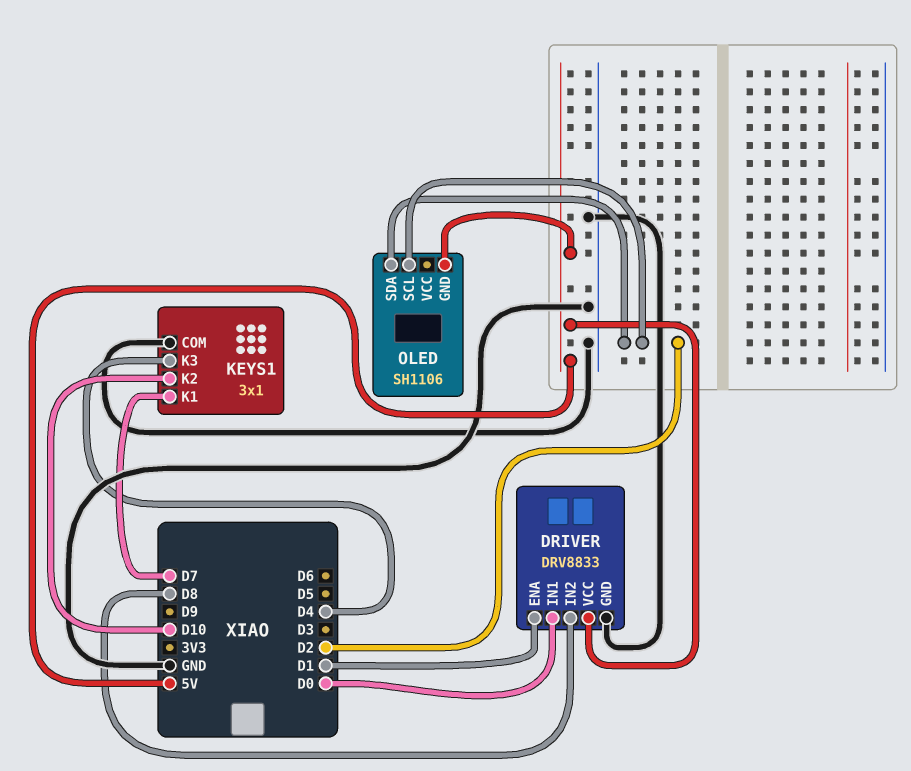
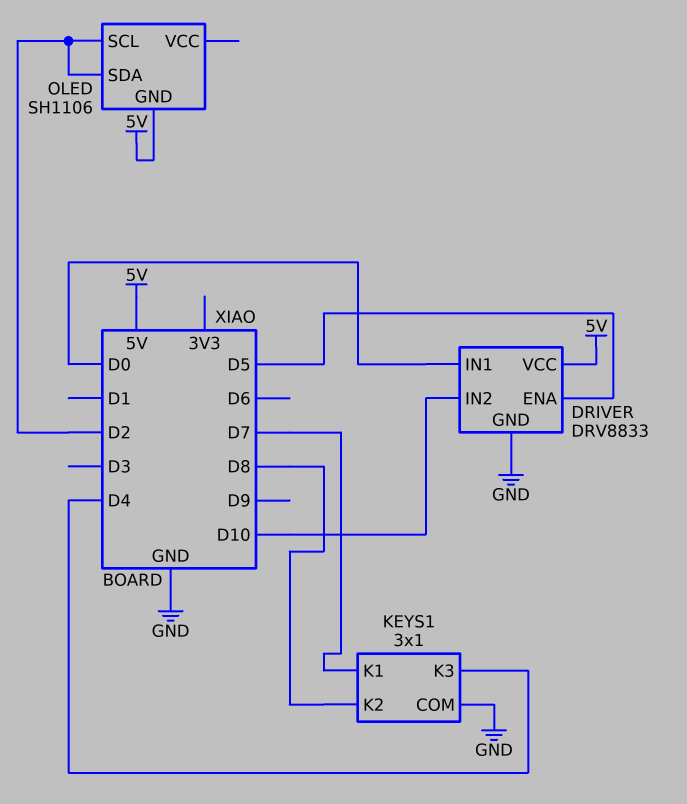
DRIVER pin ENA: D1 -> D5
DRIVER pin IN2: D8 -> D10
KEYS1 pin K2: D10 -> D8

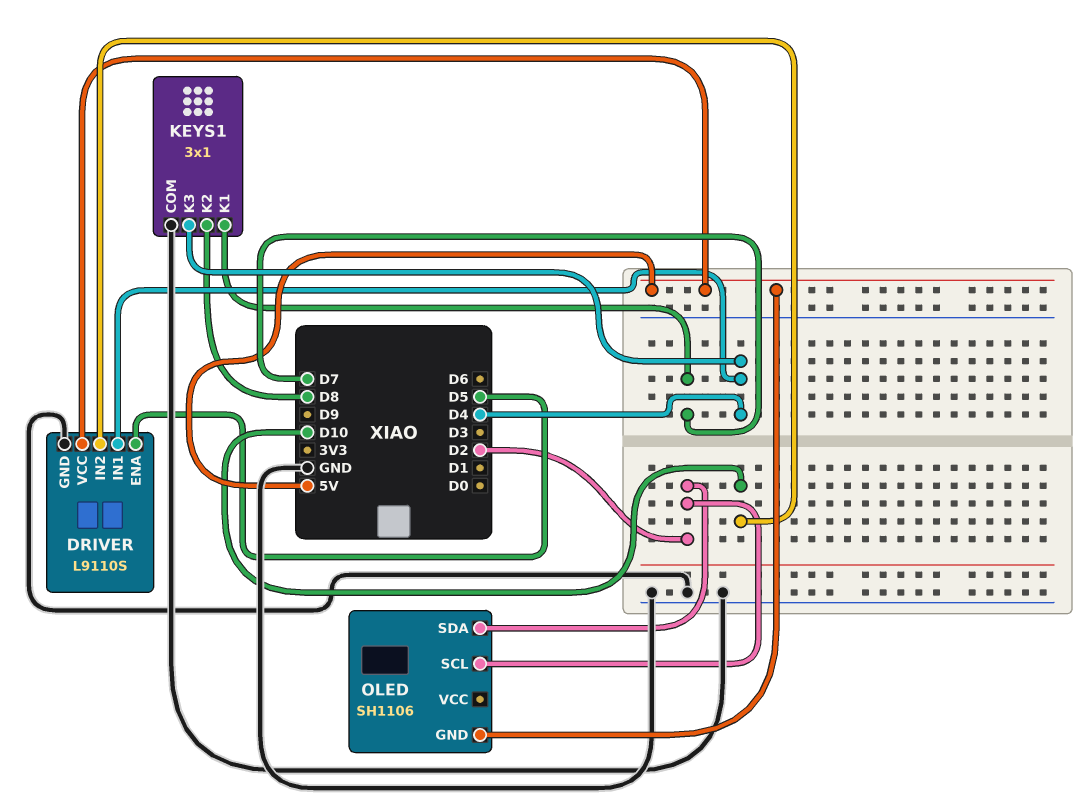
DRIVER: DRV8833 -> L9110S
DRIVER pin IN1: D0 -> D4

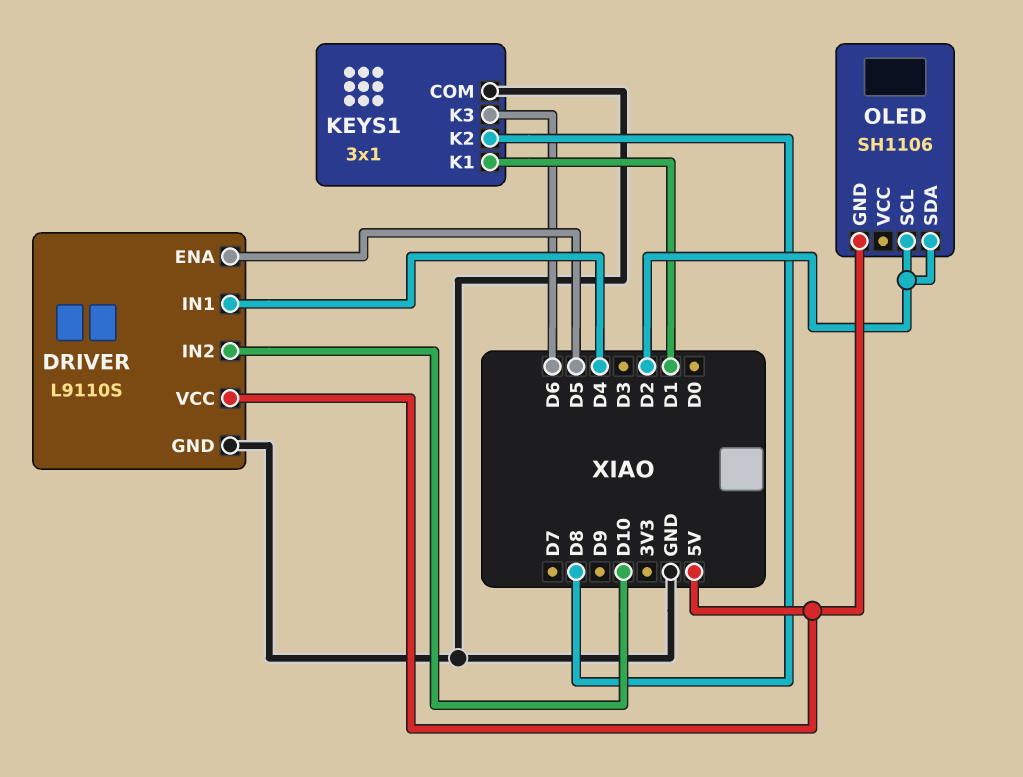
KEYS1 pin K1: D7 -> D1
KEYS1 pin K3: D4 -> D6

